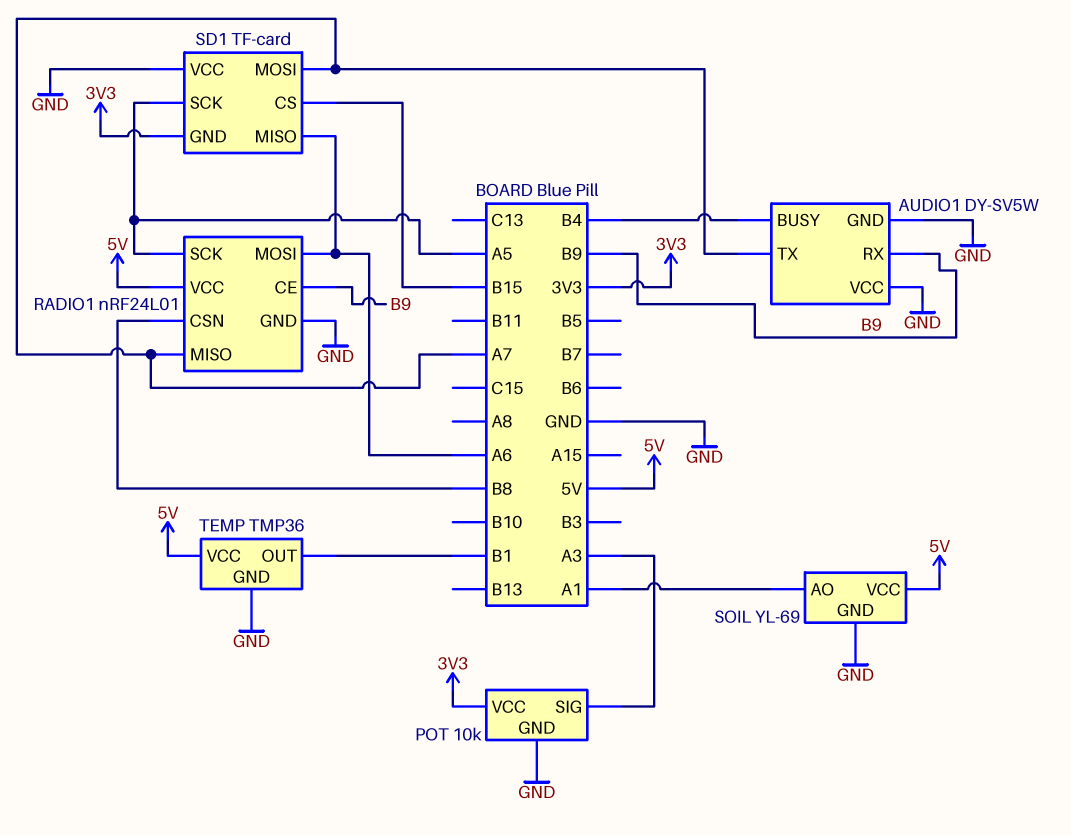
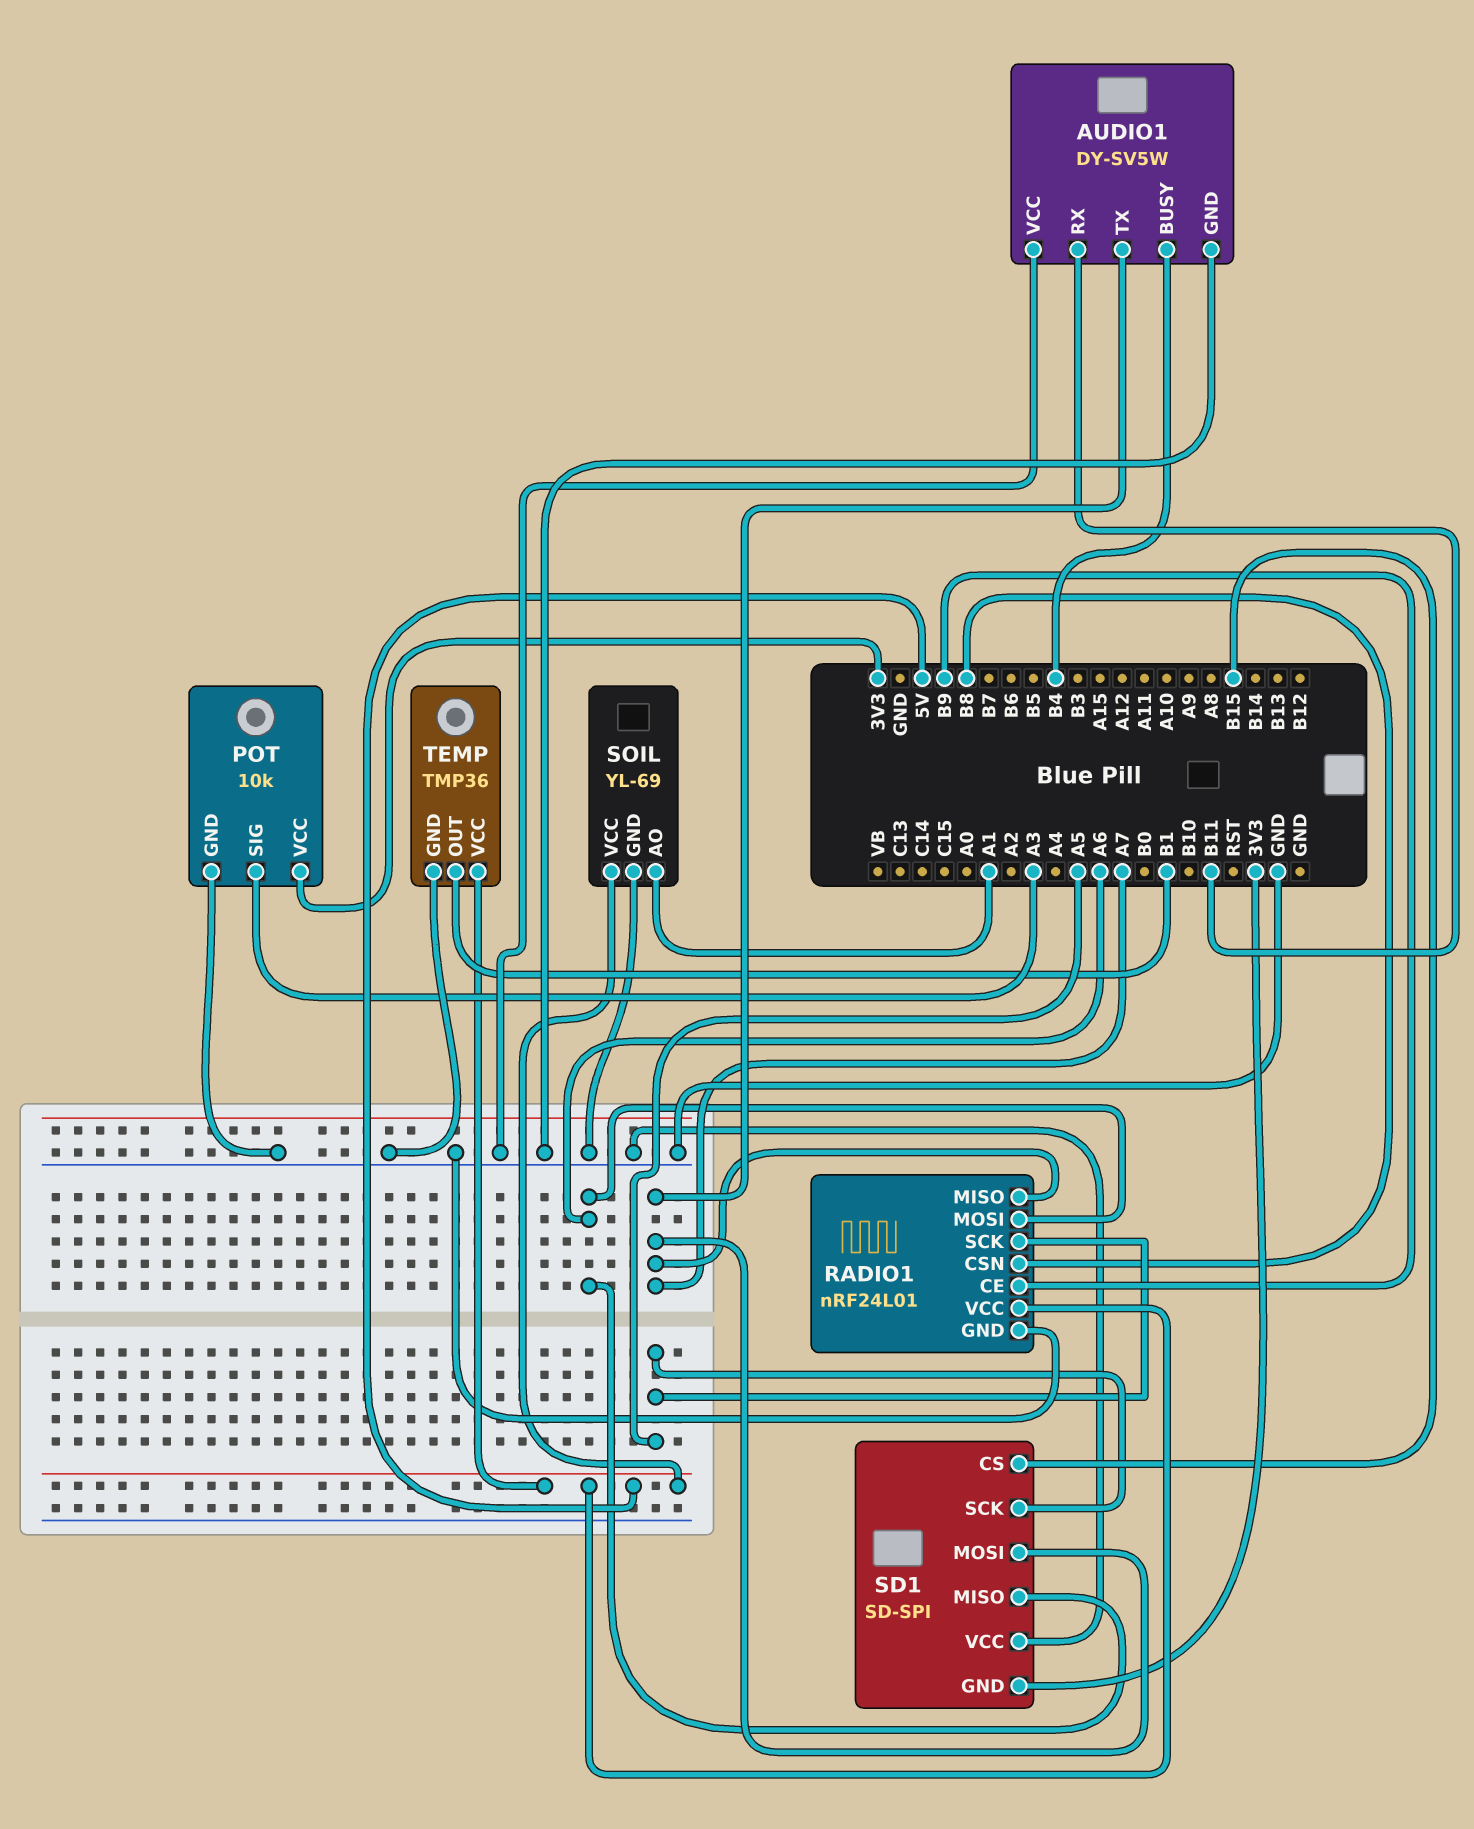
AUDIO1 pin RX: B9 -> B11
SD1: TF-card -> SD-SPI

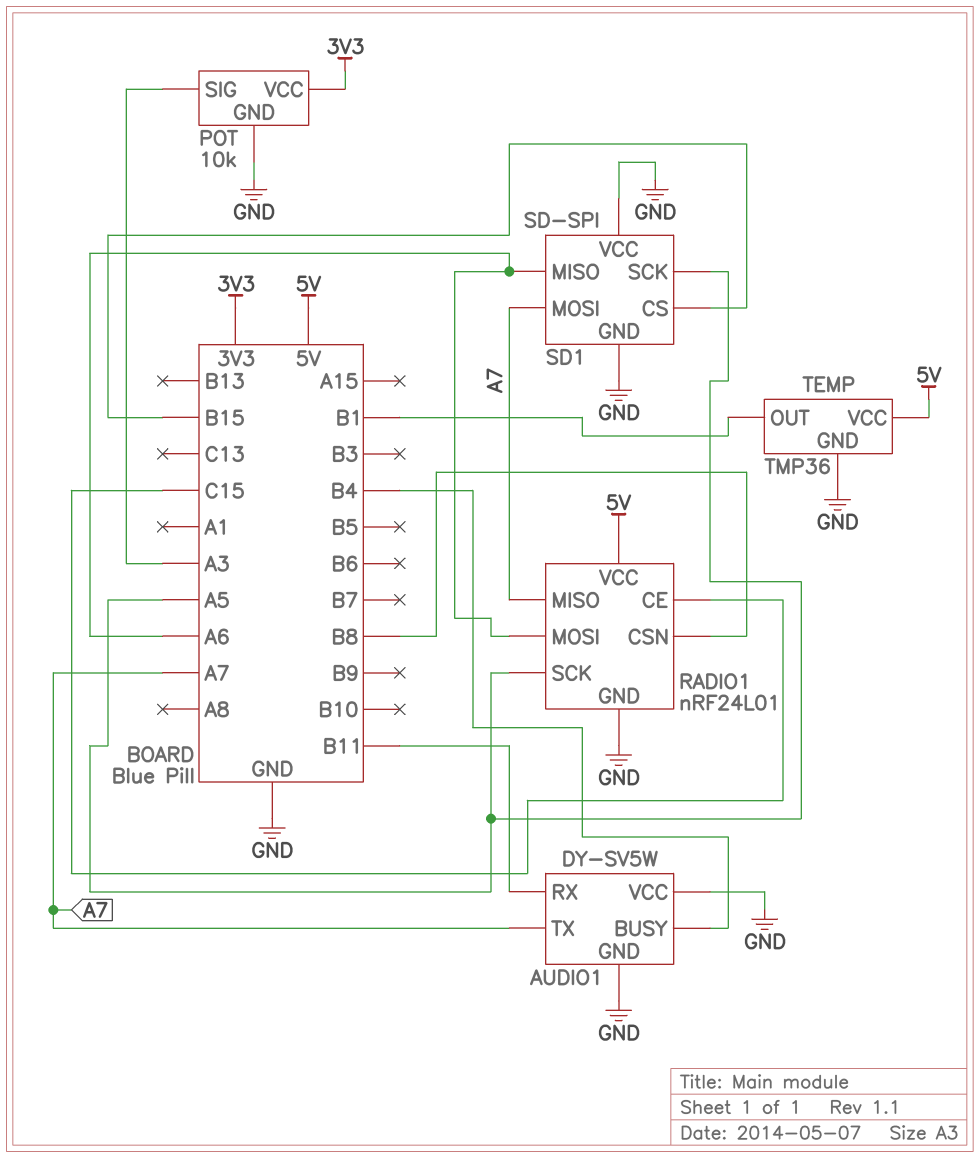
RADIO1 pin CE: B9 -> C15
SD1 pin GND: 3V3 -> GND
SOIL: YL-69 -> none
SOIL pin AO: A1 -> none
SOIL pin GND: GND -> none
SOIL pin VCC: 5V -> none

